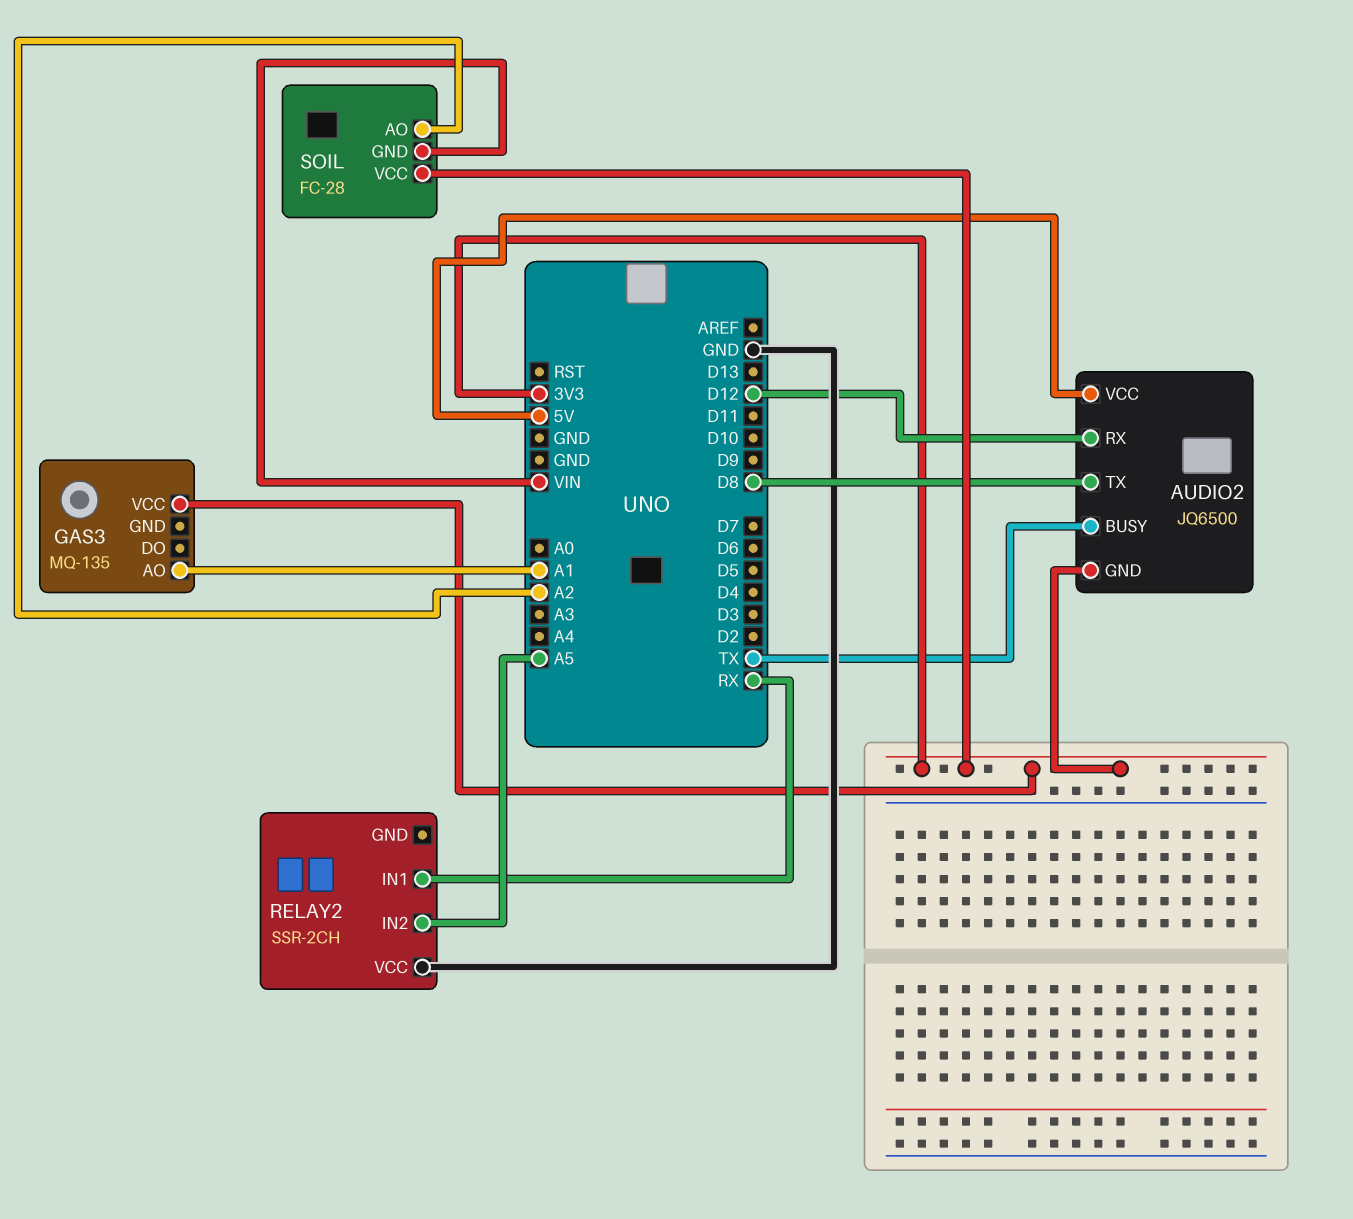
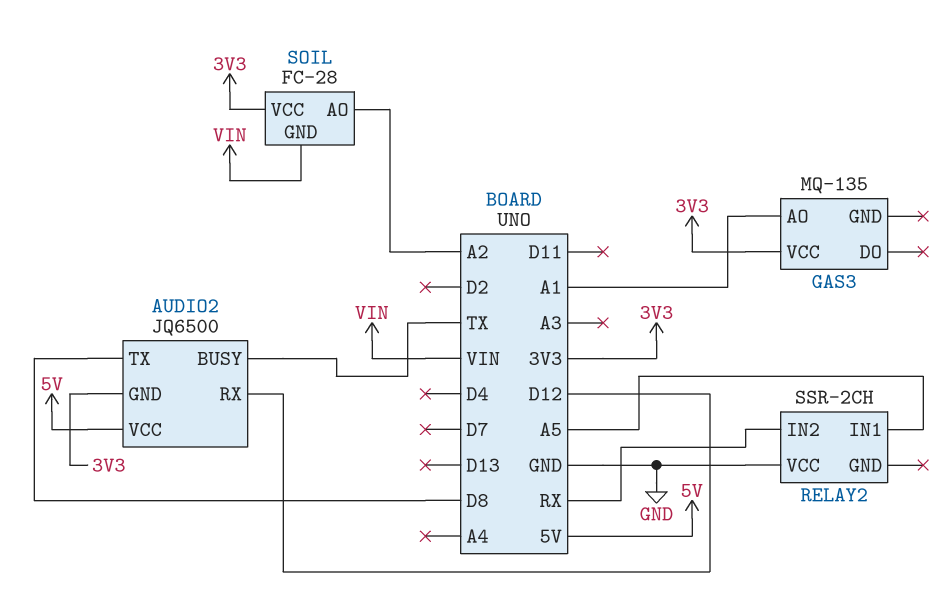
RELAY2 pin IN1: RX -> A5
RELAY2 pin IN2: A5 -> RX

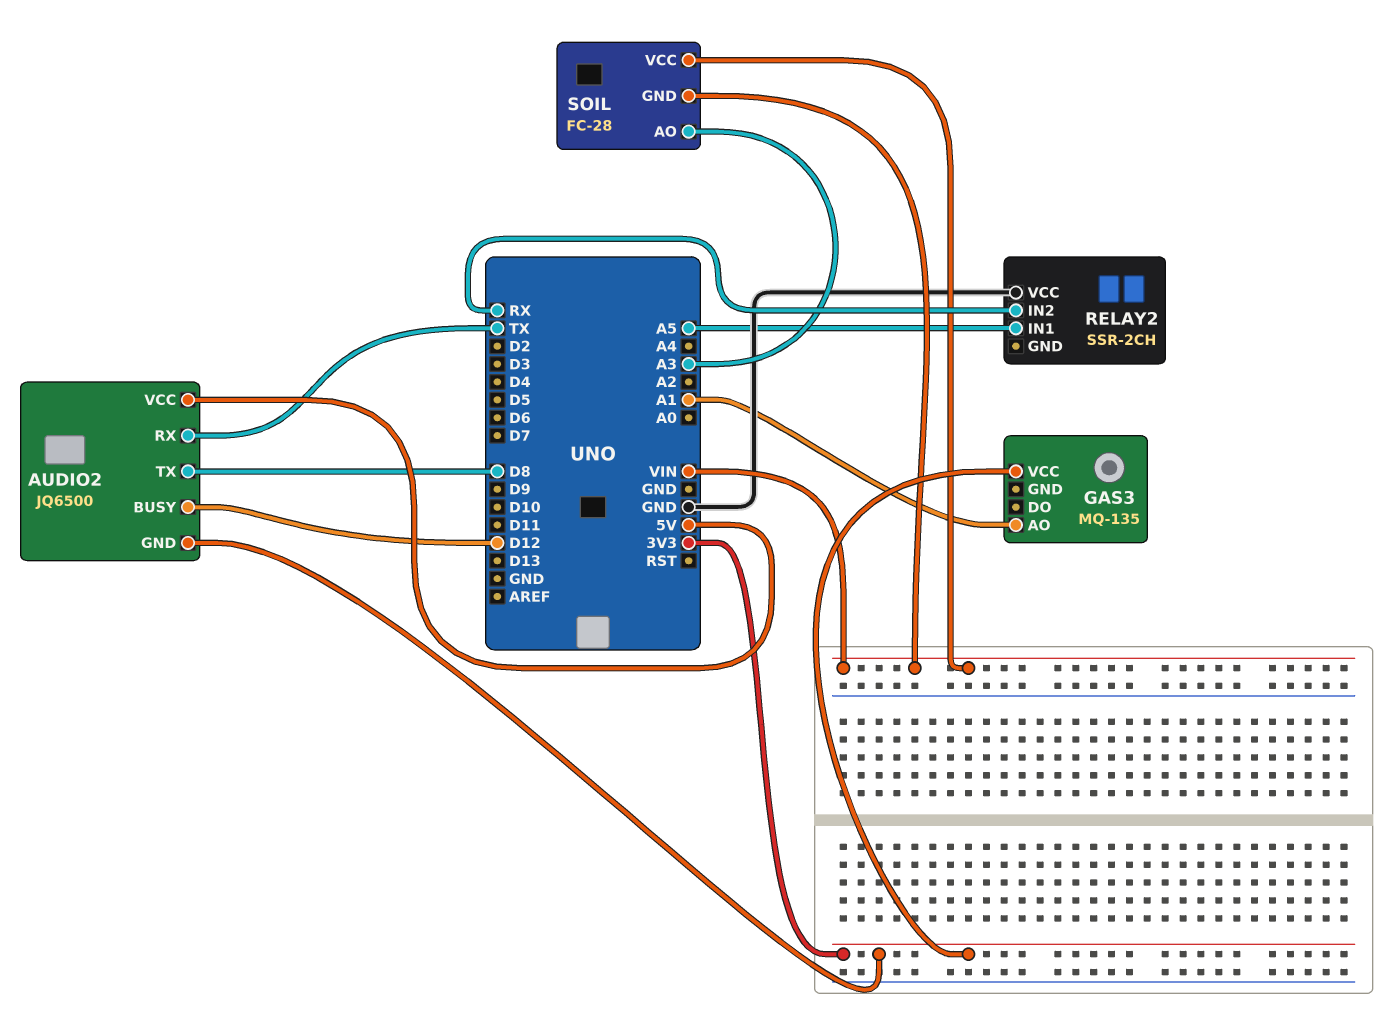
AUDIO2 pin BUSY: TX -> D12
AUDIO2 pin RX: D12 -> TX
SOIL pin AO: A2 -> A3
SOIL pin VCC: 3V3 -> VIN

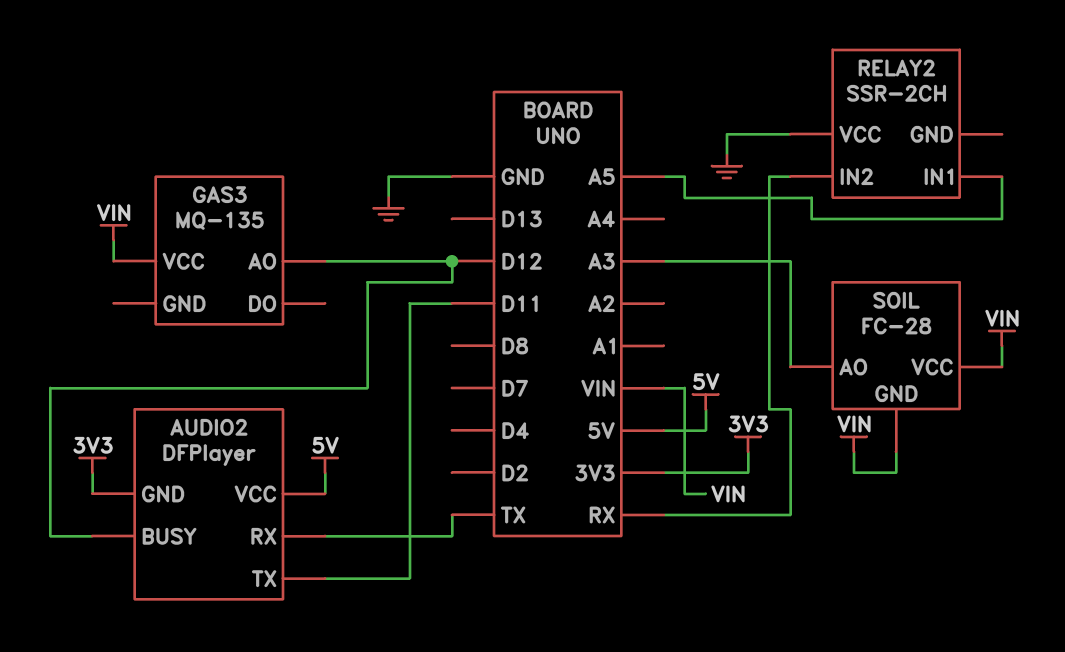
AUDIO2: JQ6500 -> DFPlayer
AUDIO2 pin TX: D8 -> D11
GAS3 pin AO: A1 -> D12
GAS3 pin VCC: 3V3 -> VIN

